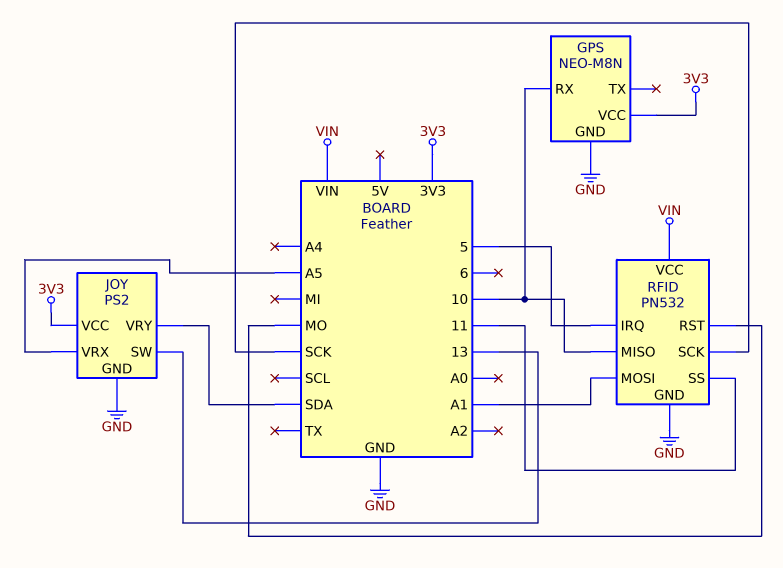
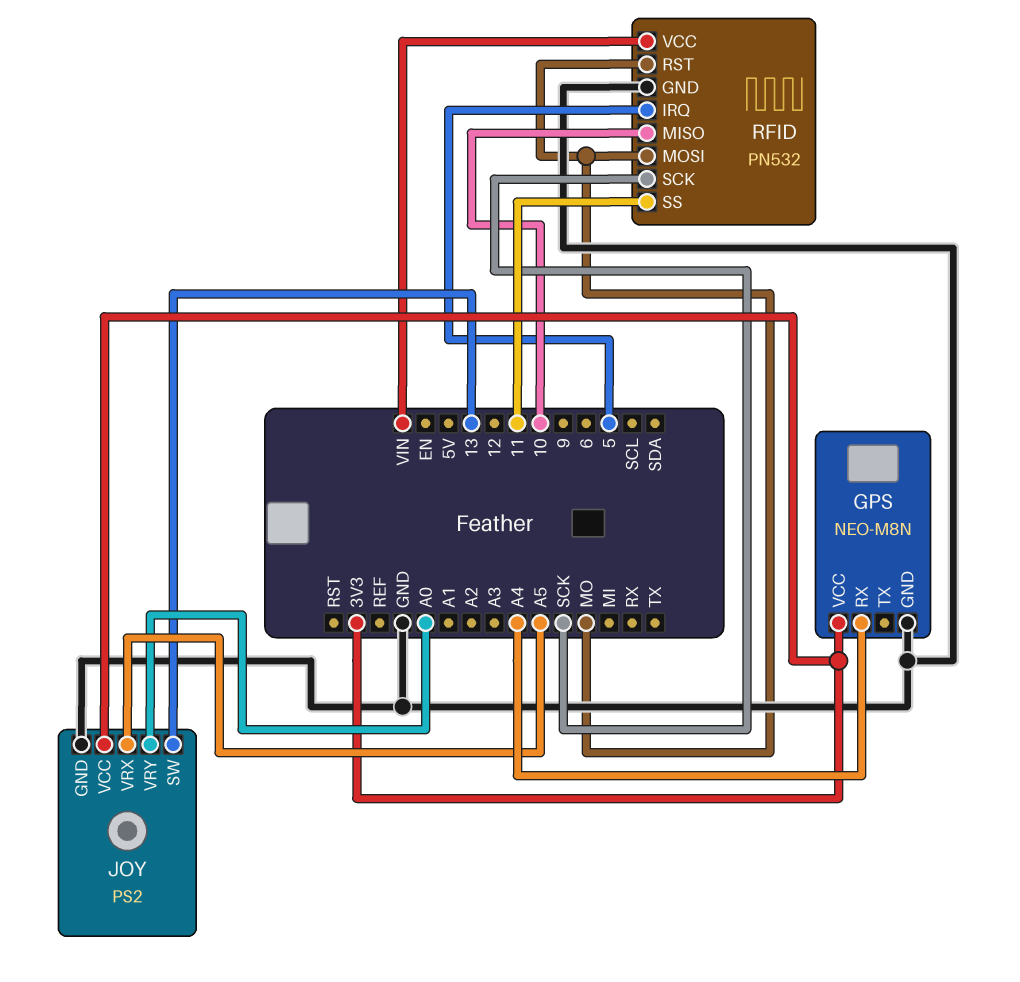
GPS pin RX: 10 -> A4
JOY pin VRY: SDA -> A0
RFID pin MOSI: A1 -> MO

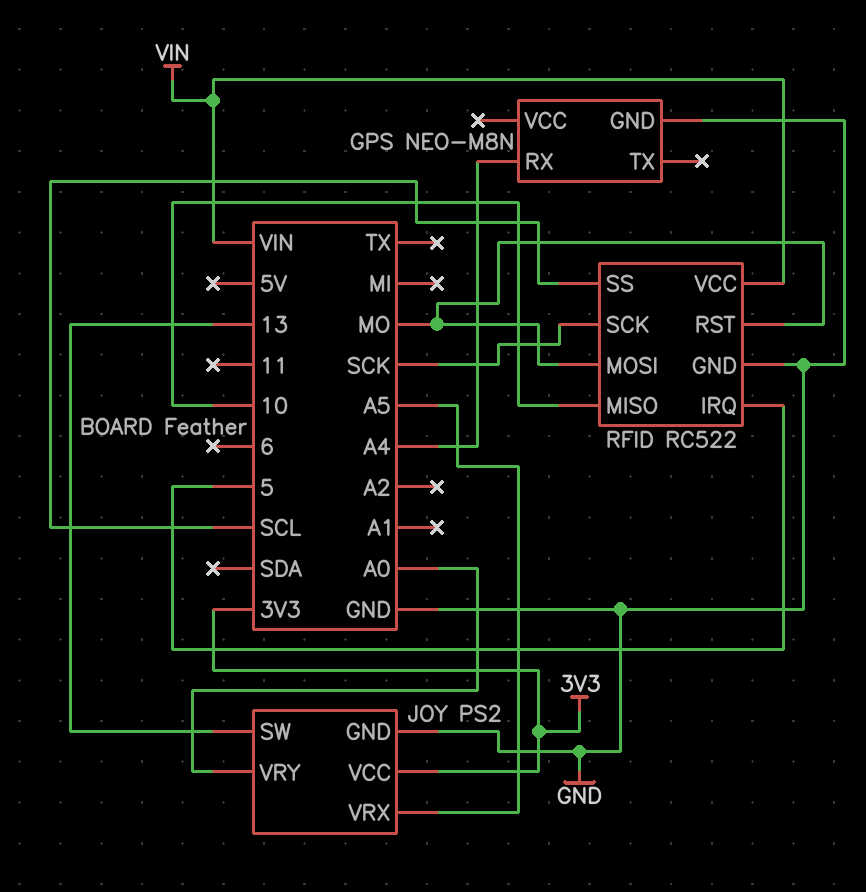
GPS pin VCC: 3V3 -> none
RFID: PN532 -> RC522
RFID pin SS: 11 -> SCL

